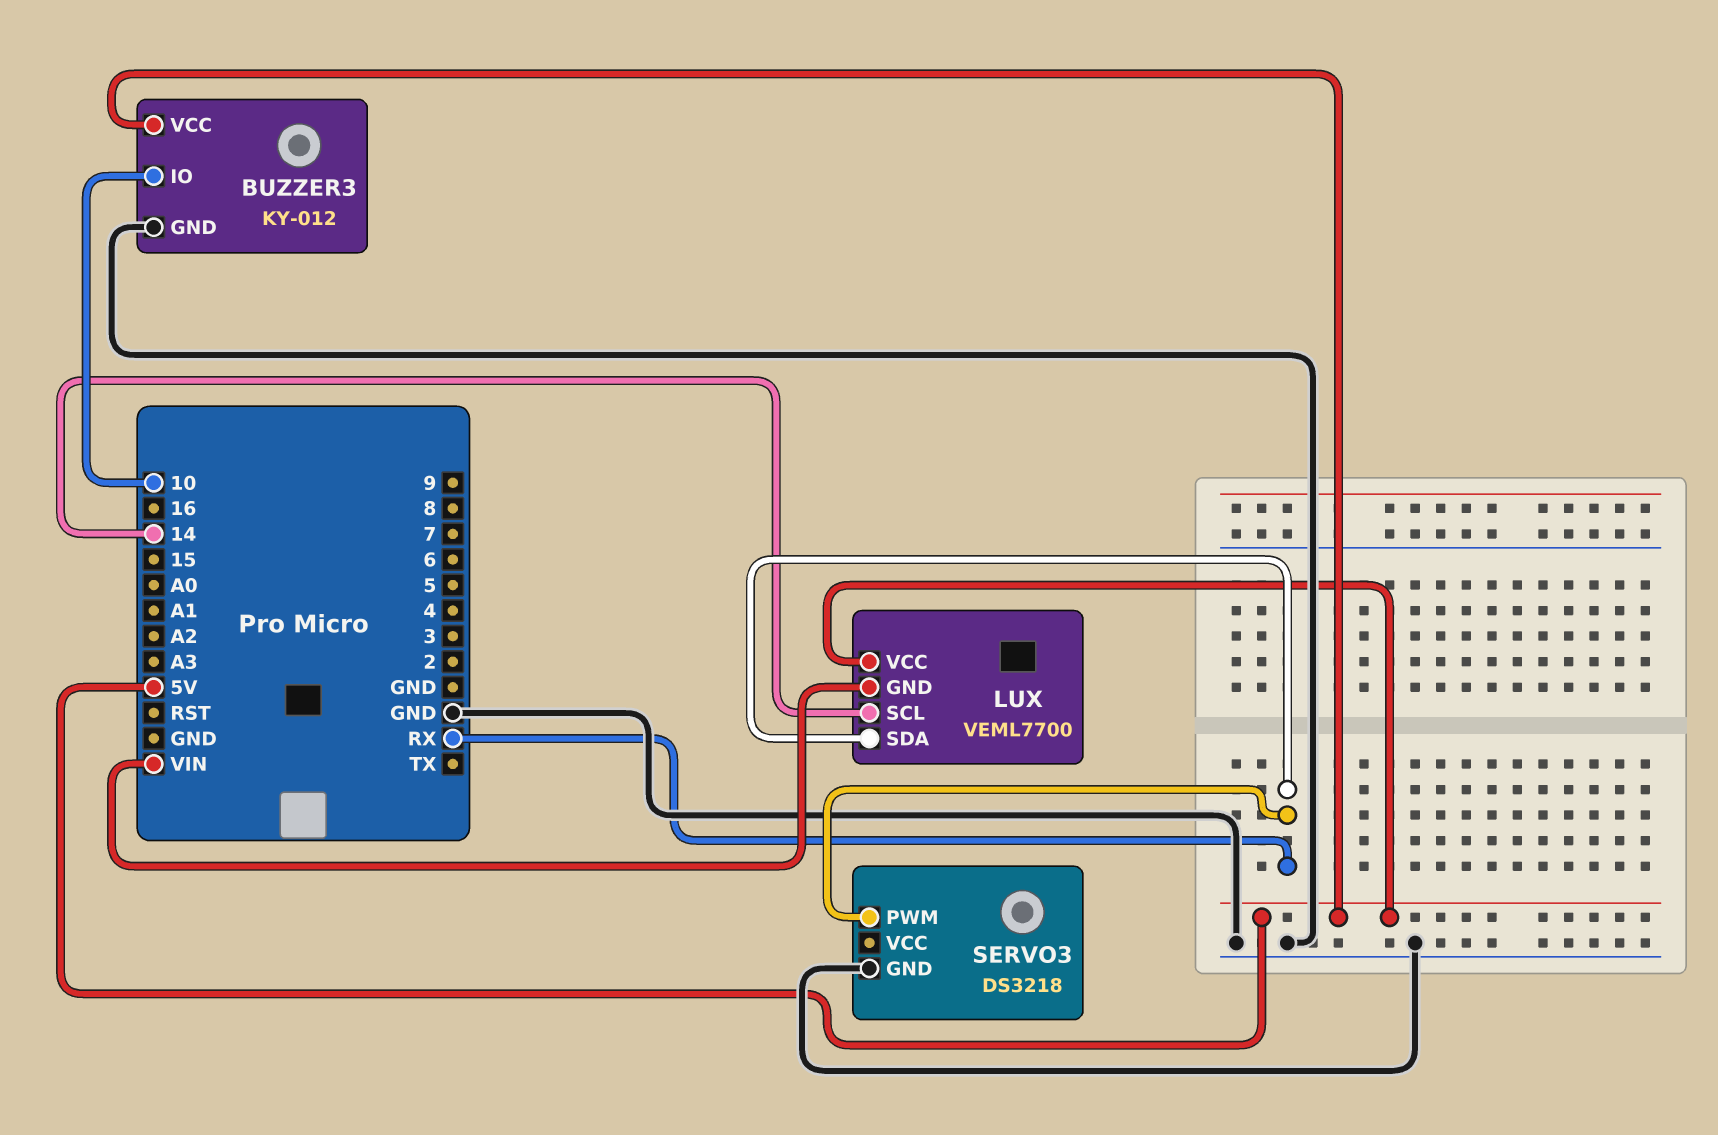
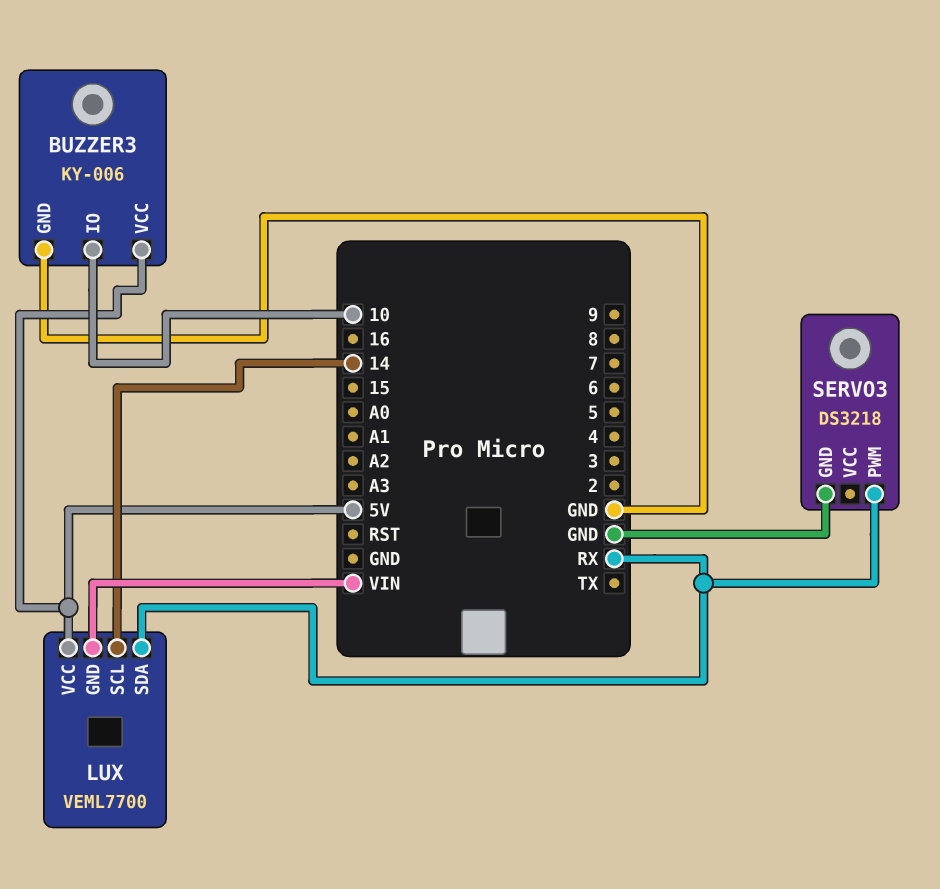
BUZZER3: KY-012 -> KY-006

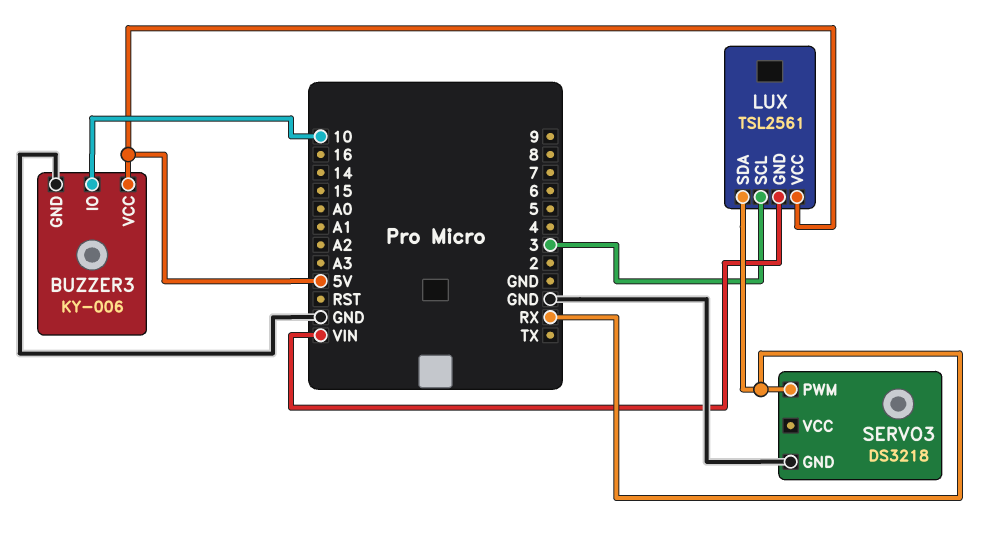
LUX: VEML7700 -> TSL2561
LUX pin SCL: 14 -> 3

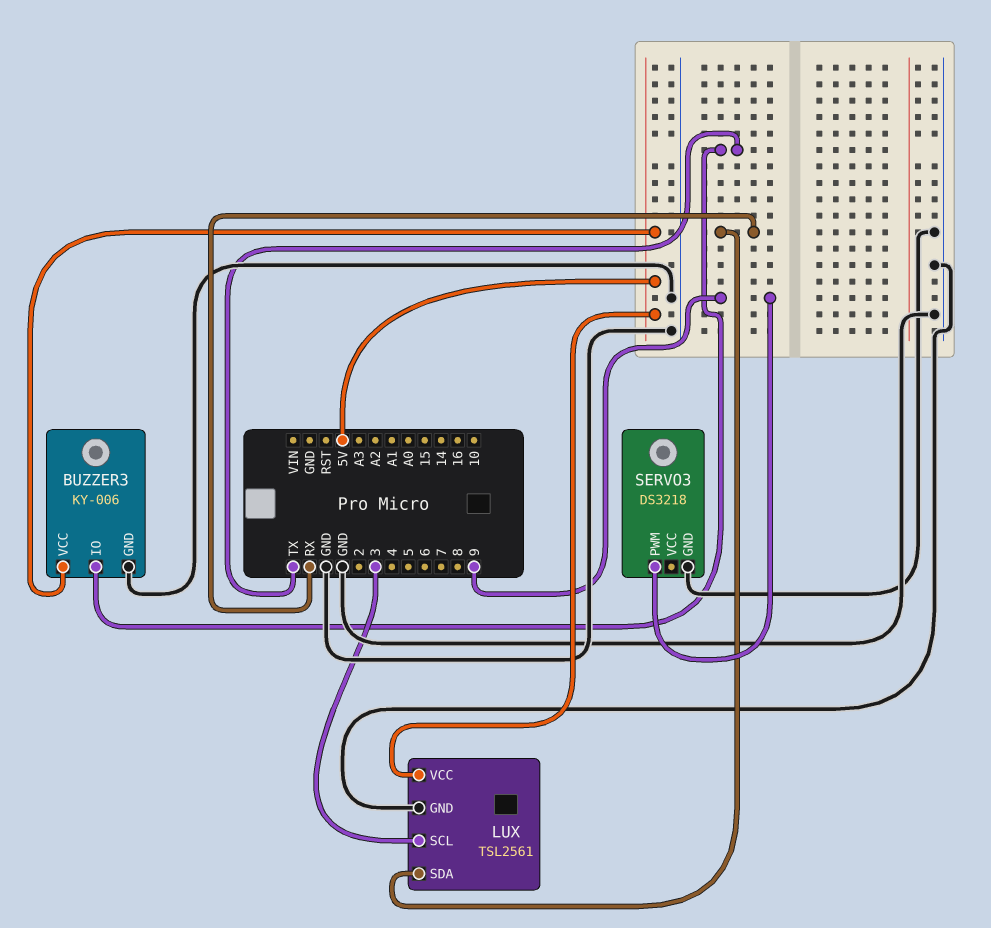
BUZZER3 pin IO: 10 -> TX
LUX pin GND: VIN -> GND
SERVO3 pin PWM: RX -> 9

